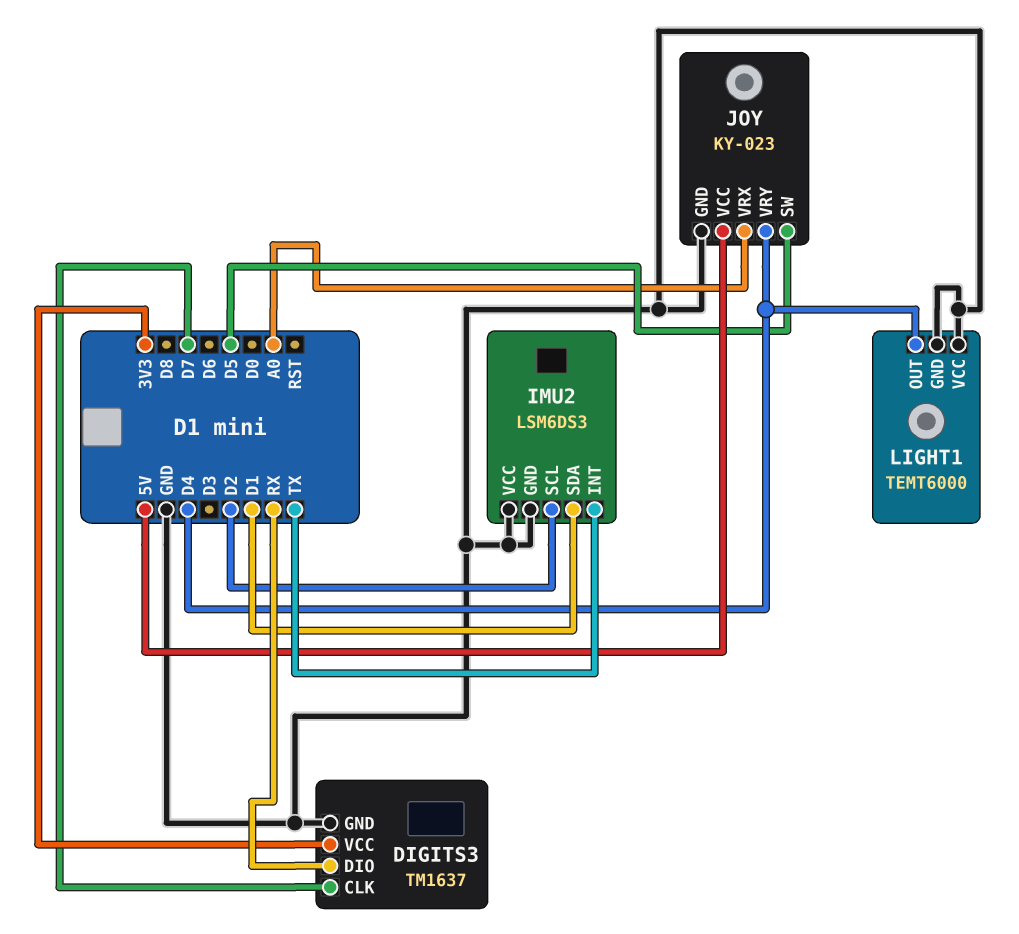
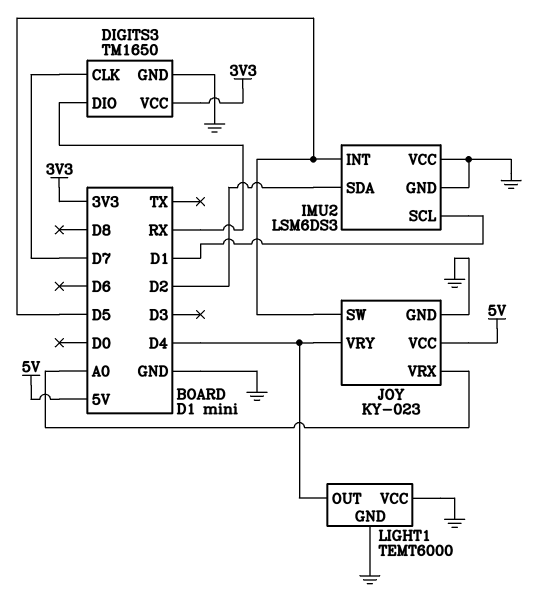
DIGITS3: TM1637 -> TM1650
IMU2 pin INT: TX -> D5
IMU2 pin SCL: D2 -> D1
IMU2 pin SDA: D1 -> D2

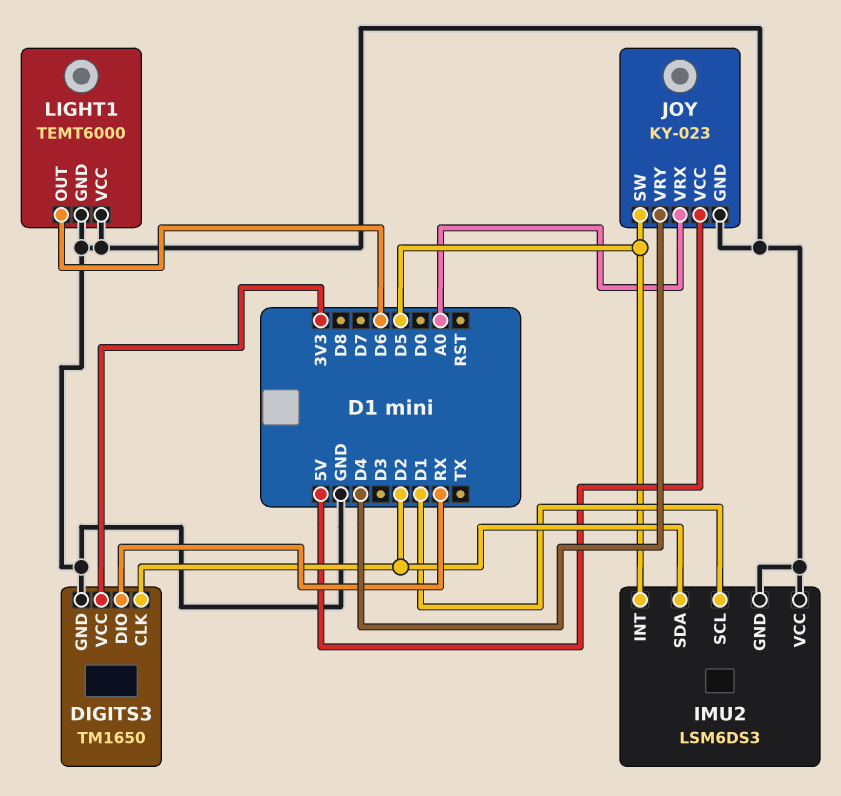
DIGITS3 pin CLK: D7 -> D2
LIGHT1 pin OUT: D4 -> D6

